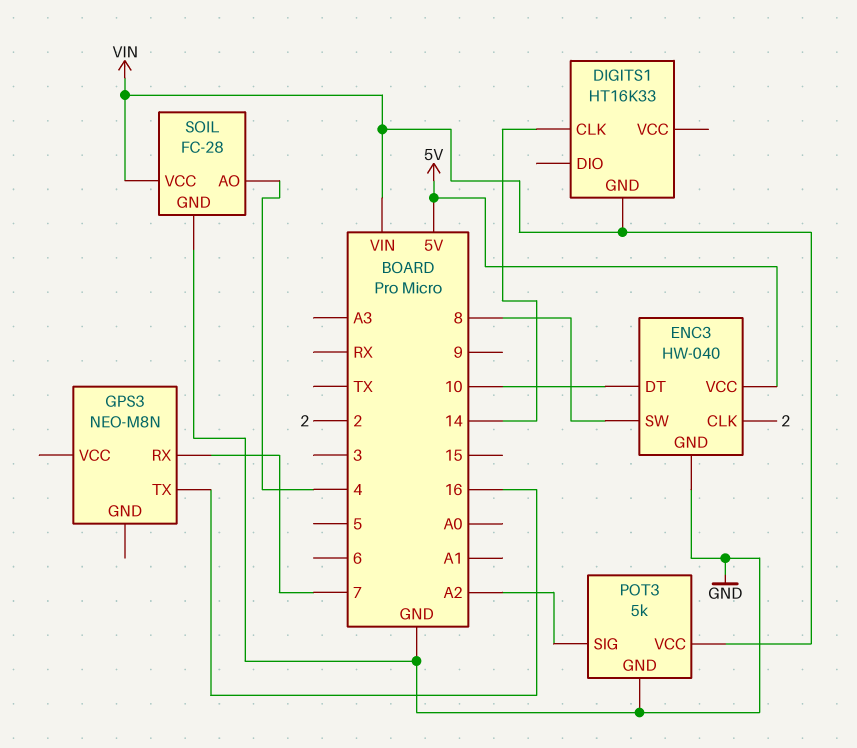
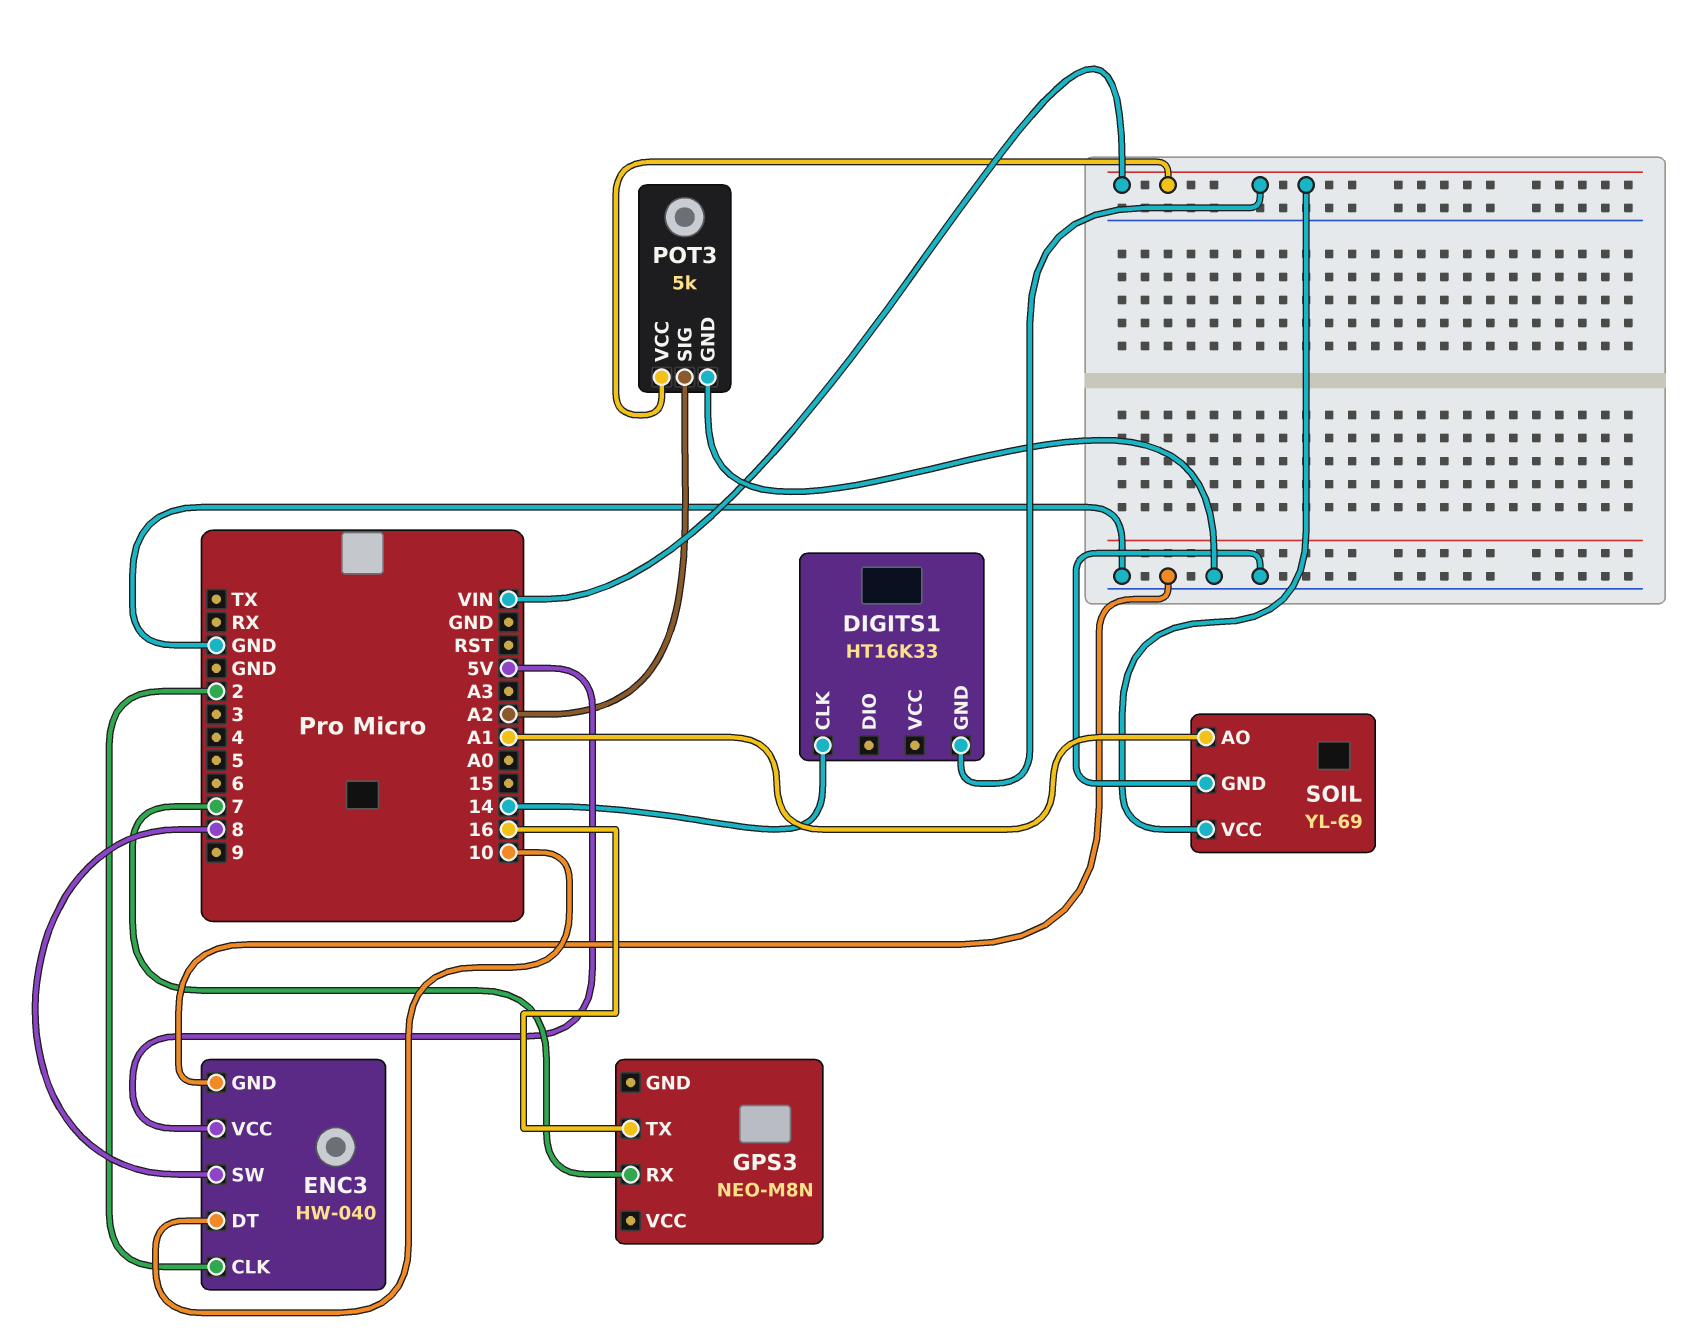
SOIL: FC-28 -> YL-69
SOIL pin AO: 4 -> A1

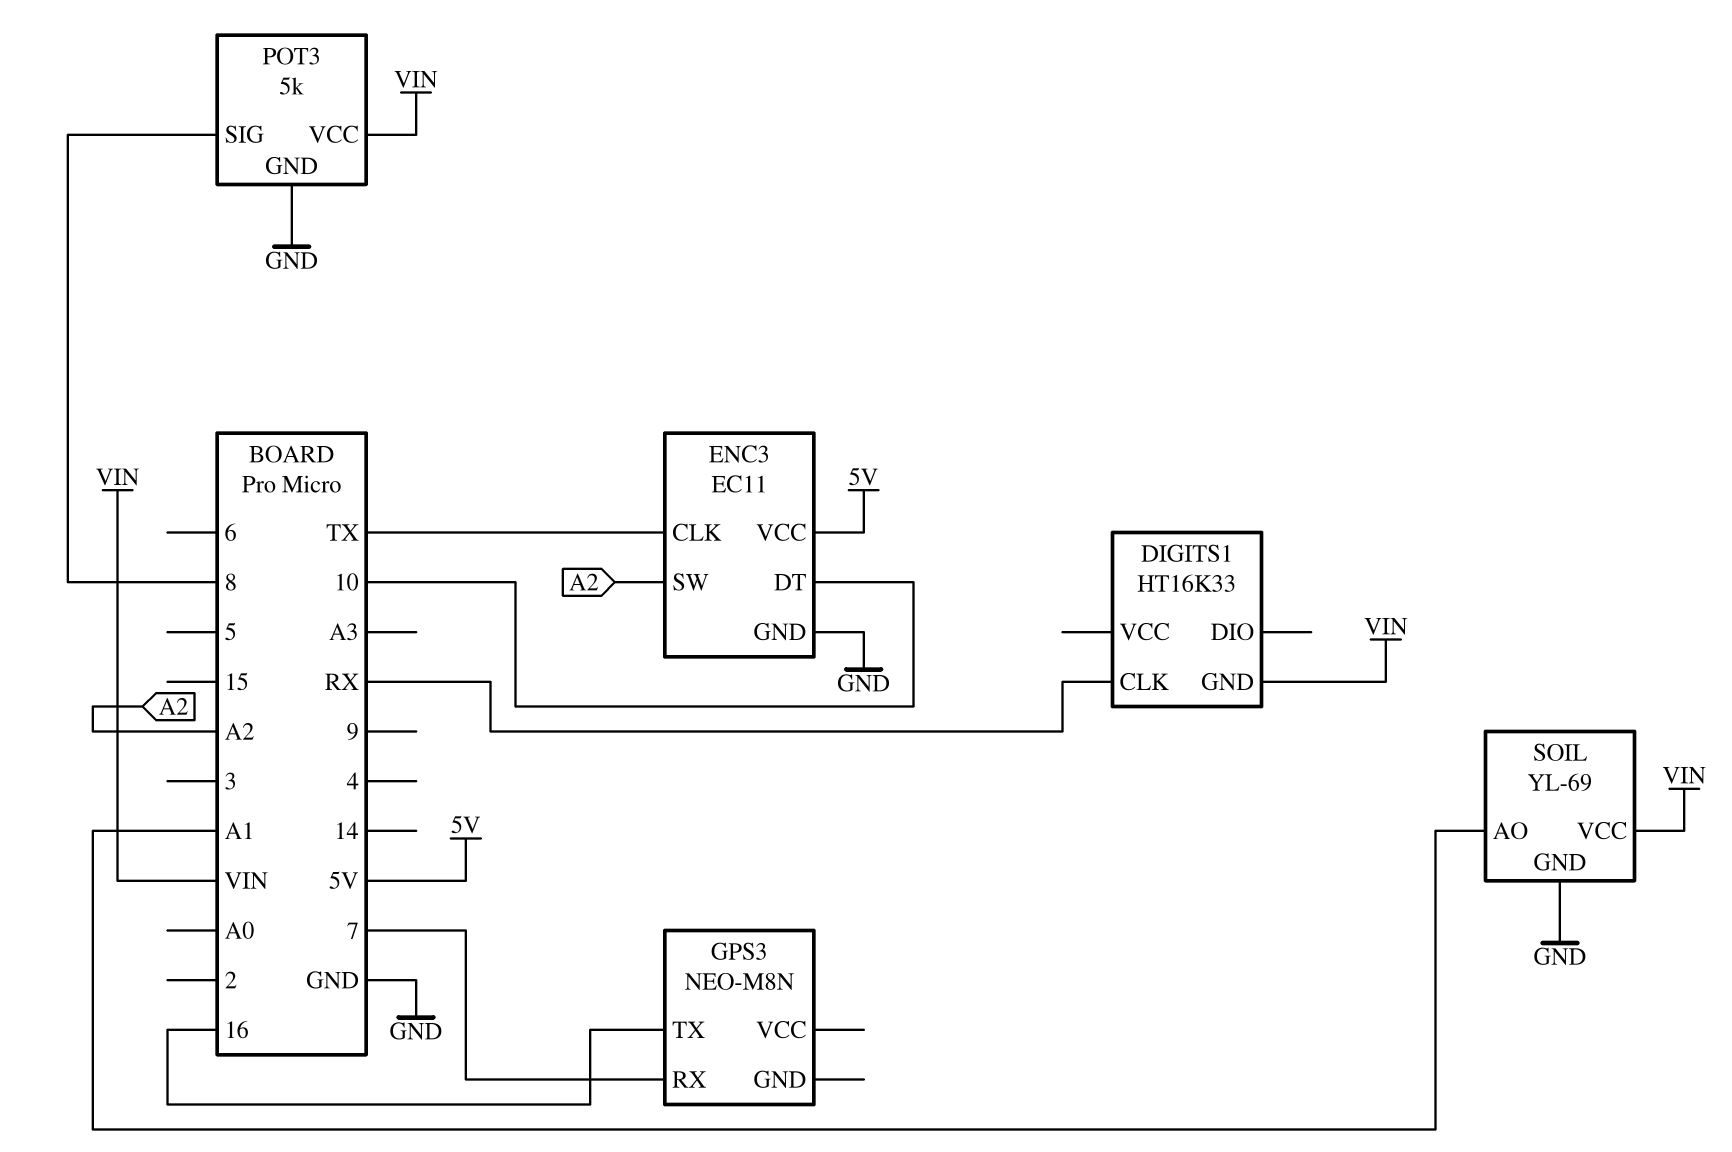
DIGITS1 pin CLK: 14 -> RX
ENC3: HW-040 -> EC11
ENC3 pin CLK: 2 -> TX
ENC3 pin SW: 8 -> A2
POT3 pin SIG: A2 -> 8

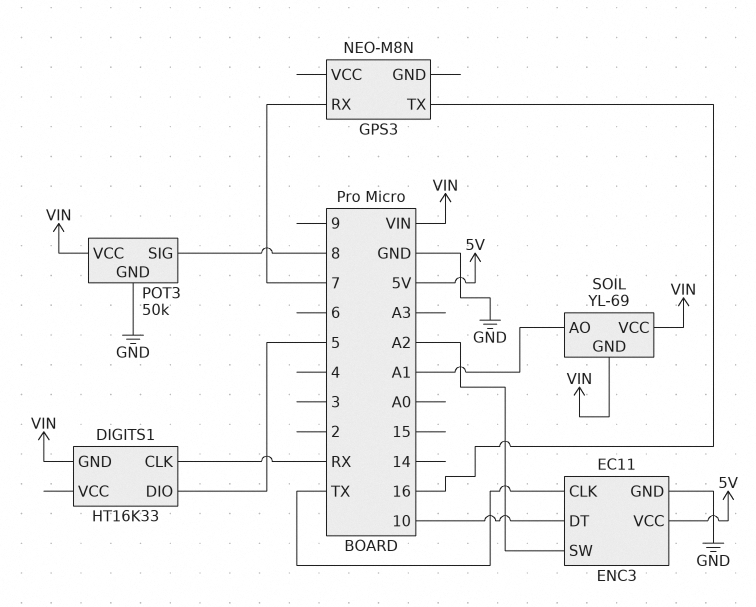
DIGITS1 pin DIO: none -> 5
POT3: 5k -> 50k
SOIL pin GND: GND -> VIN

